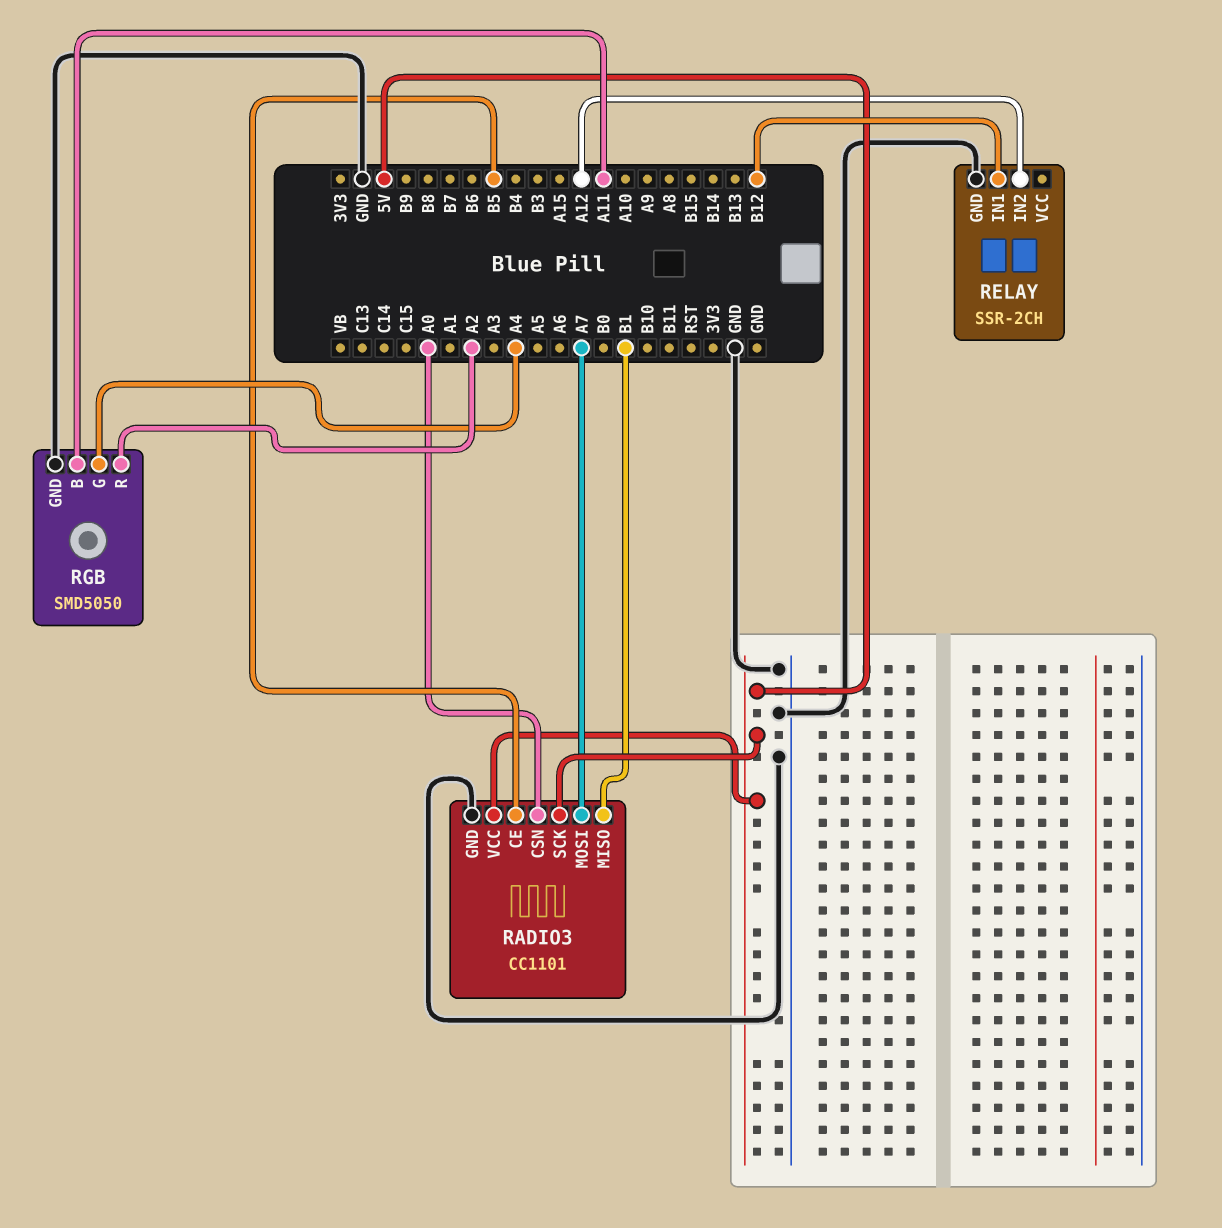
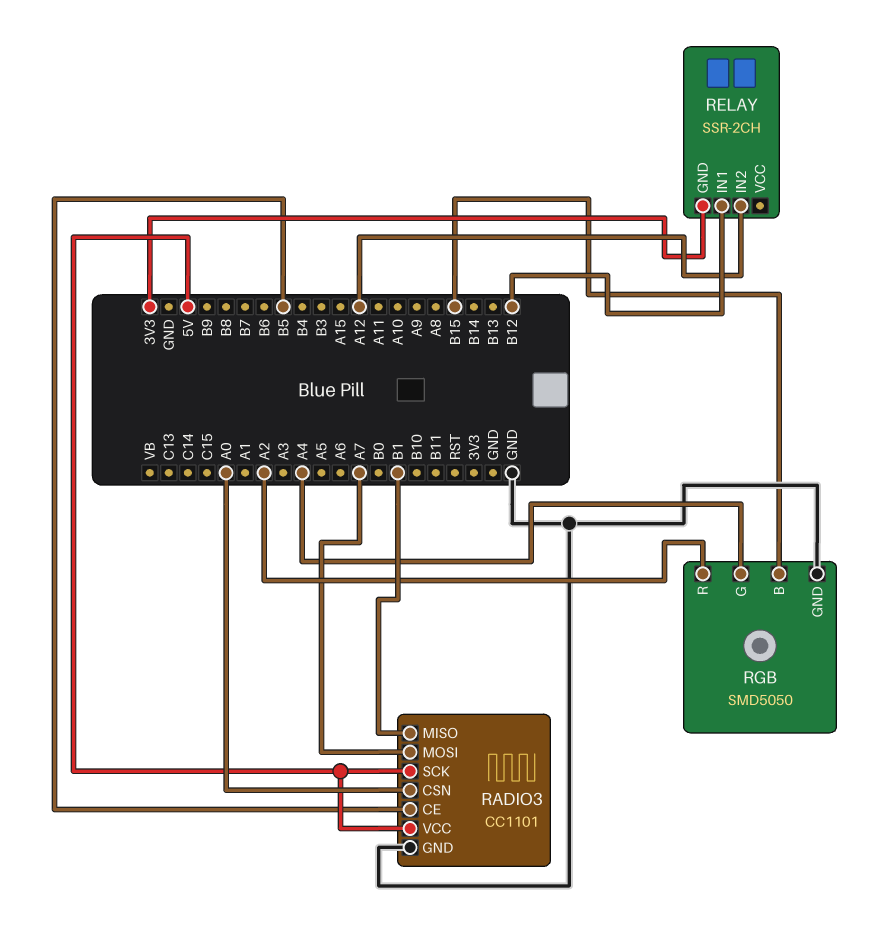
RELAY pin GND: GND -> 3V3
RGB pin B: A11 -> B15

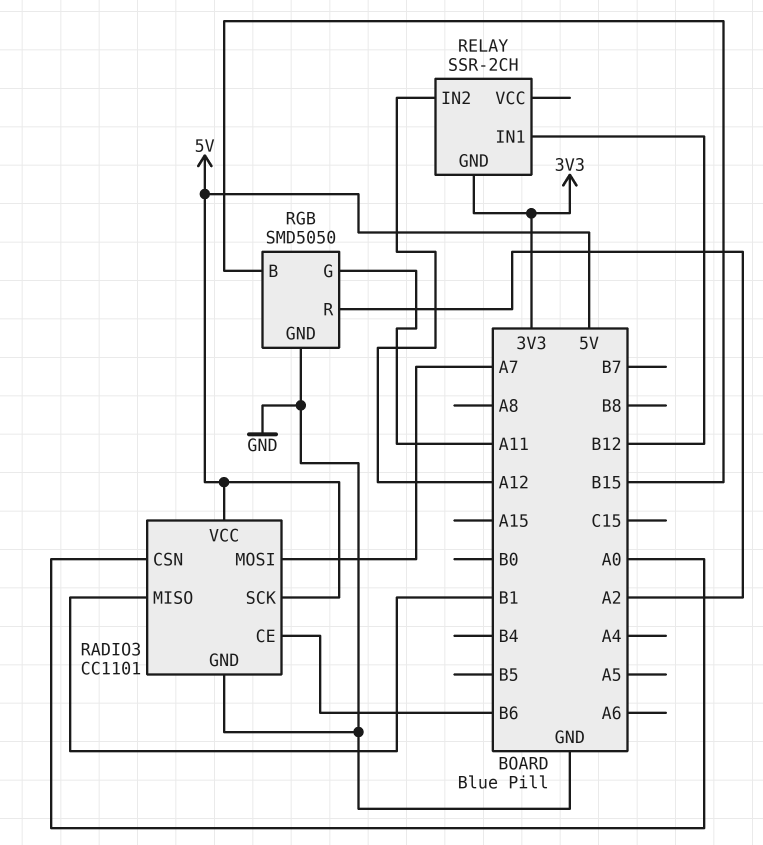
RADIO3 pin CE: B5 -> B6
RGB pin G: A4 -> A11

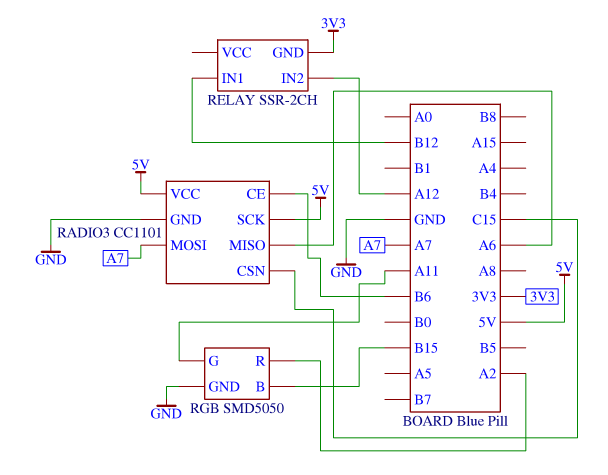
RADIO3 pin CSN: A0 -> C15
RADIO3 pin MISO: B1 -> A6

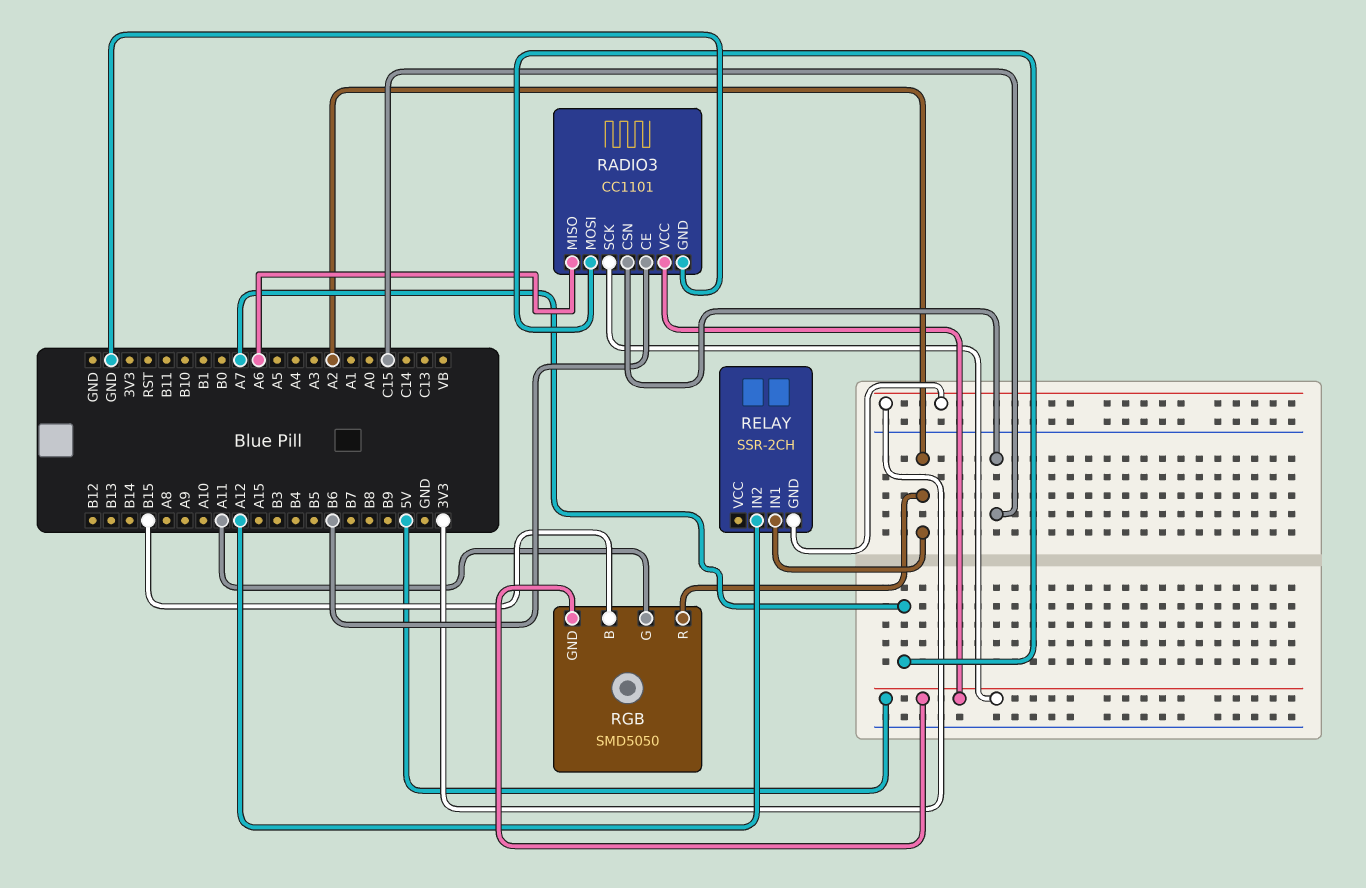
RELAY pin IN1: B12 -> A2
RGB pin GND: GND -> 5V

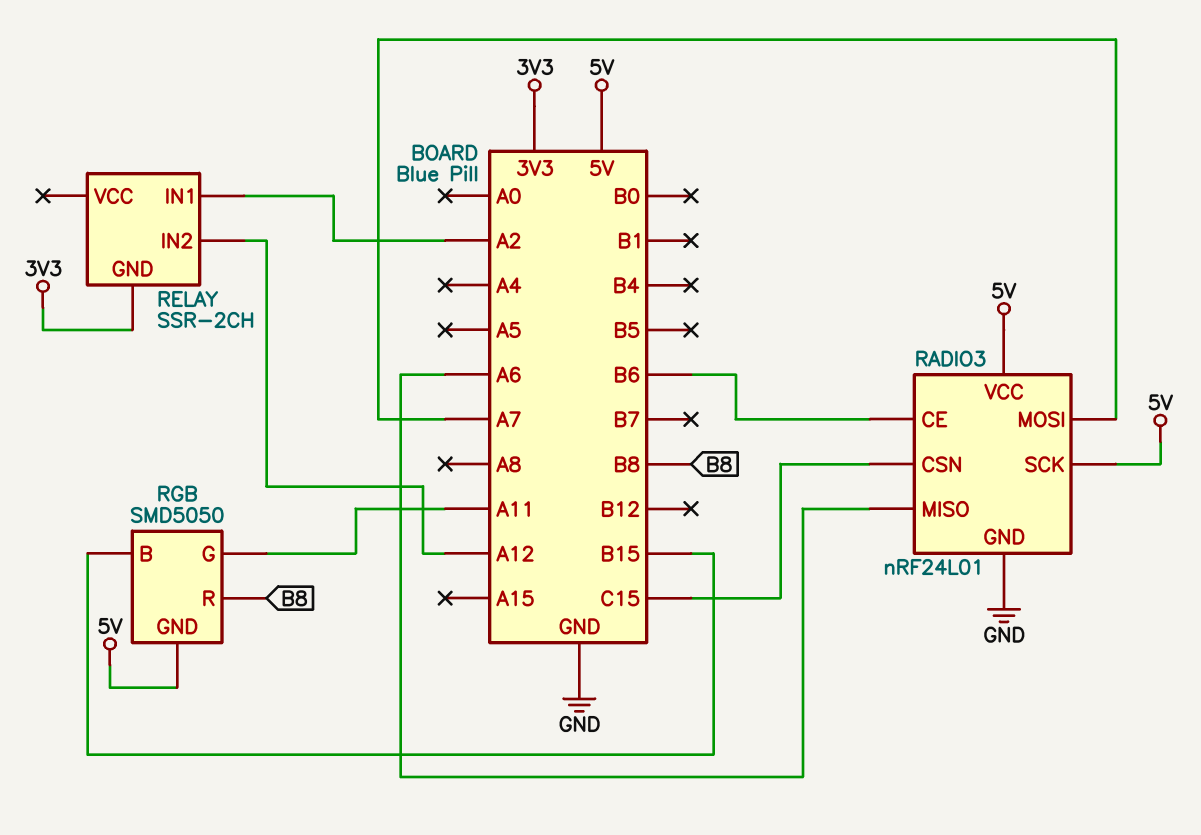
RADIO3: CC1101 -> nRF24L01
RGB pin R: A2 -> B8

